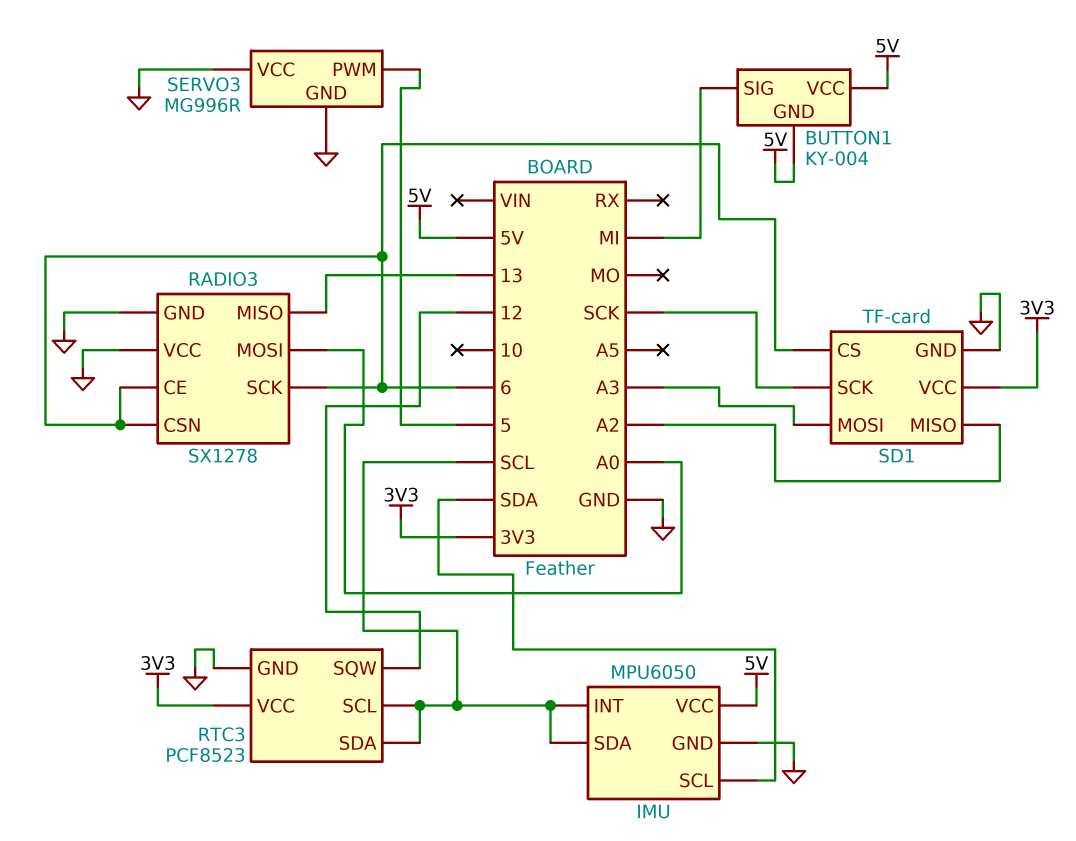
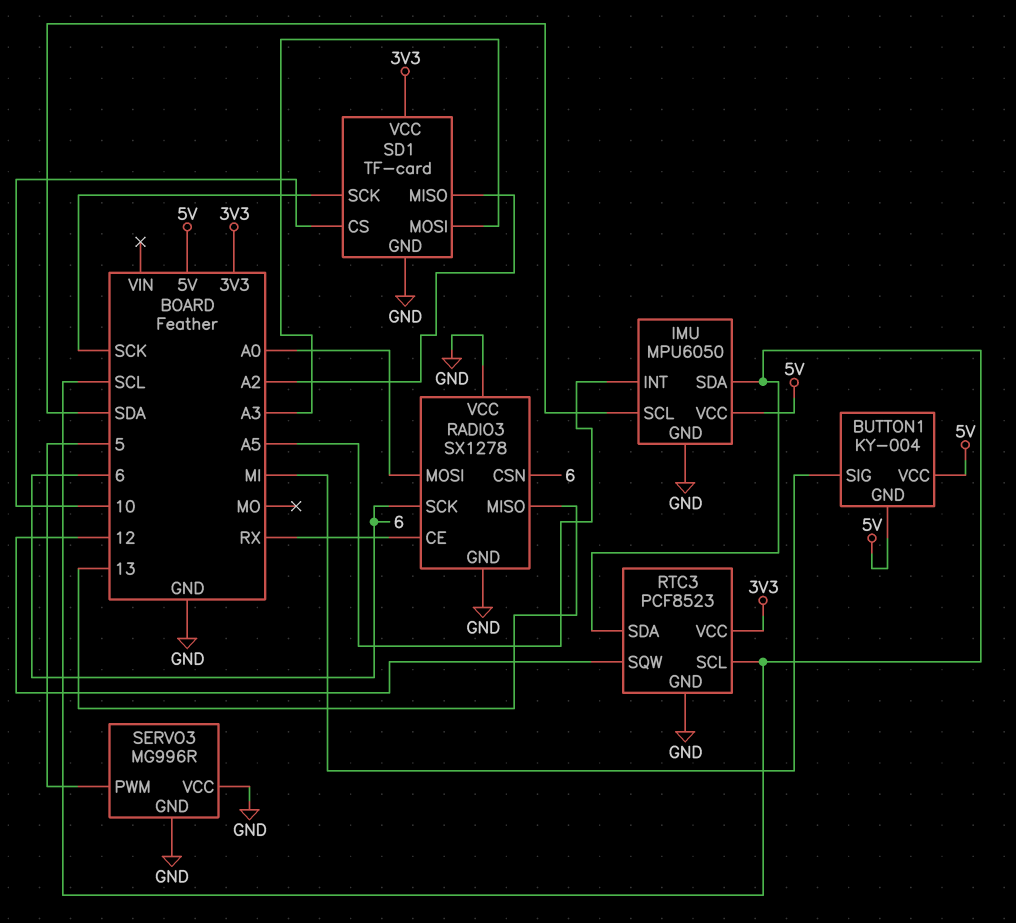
IMU pin INT: SCL -> A5
RADIO3 pin CE: 6 -> RX
SD1 pin CS: 6 -> 10

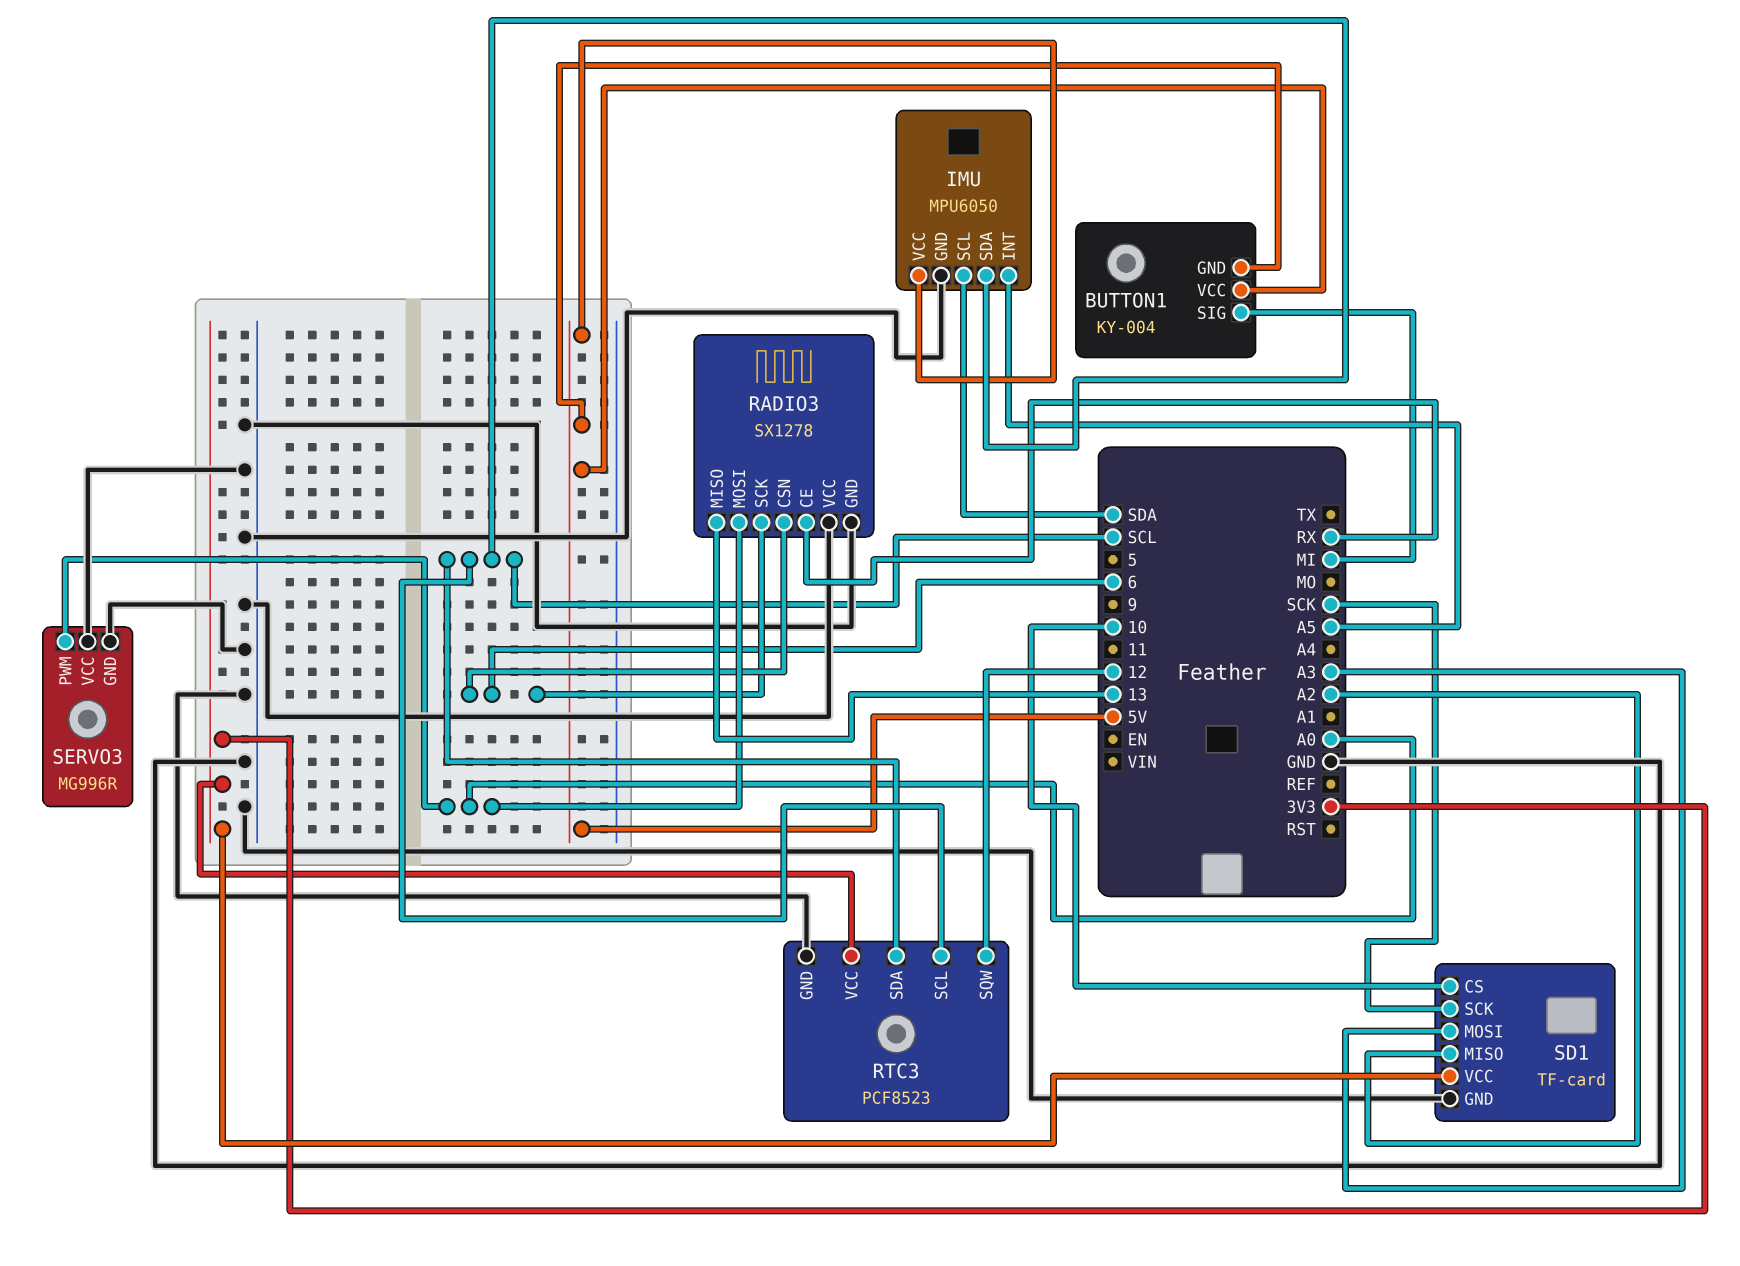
SERVO3 pin PWM: 5 -> A0

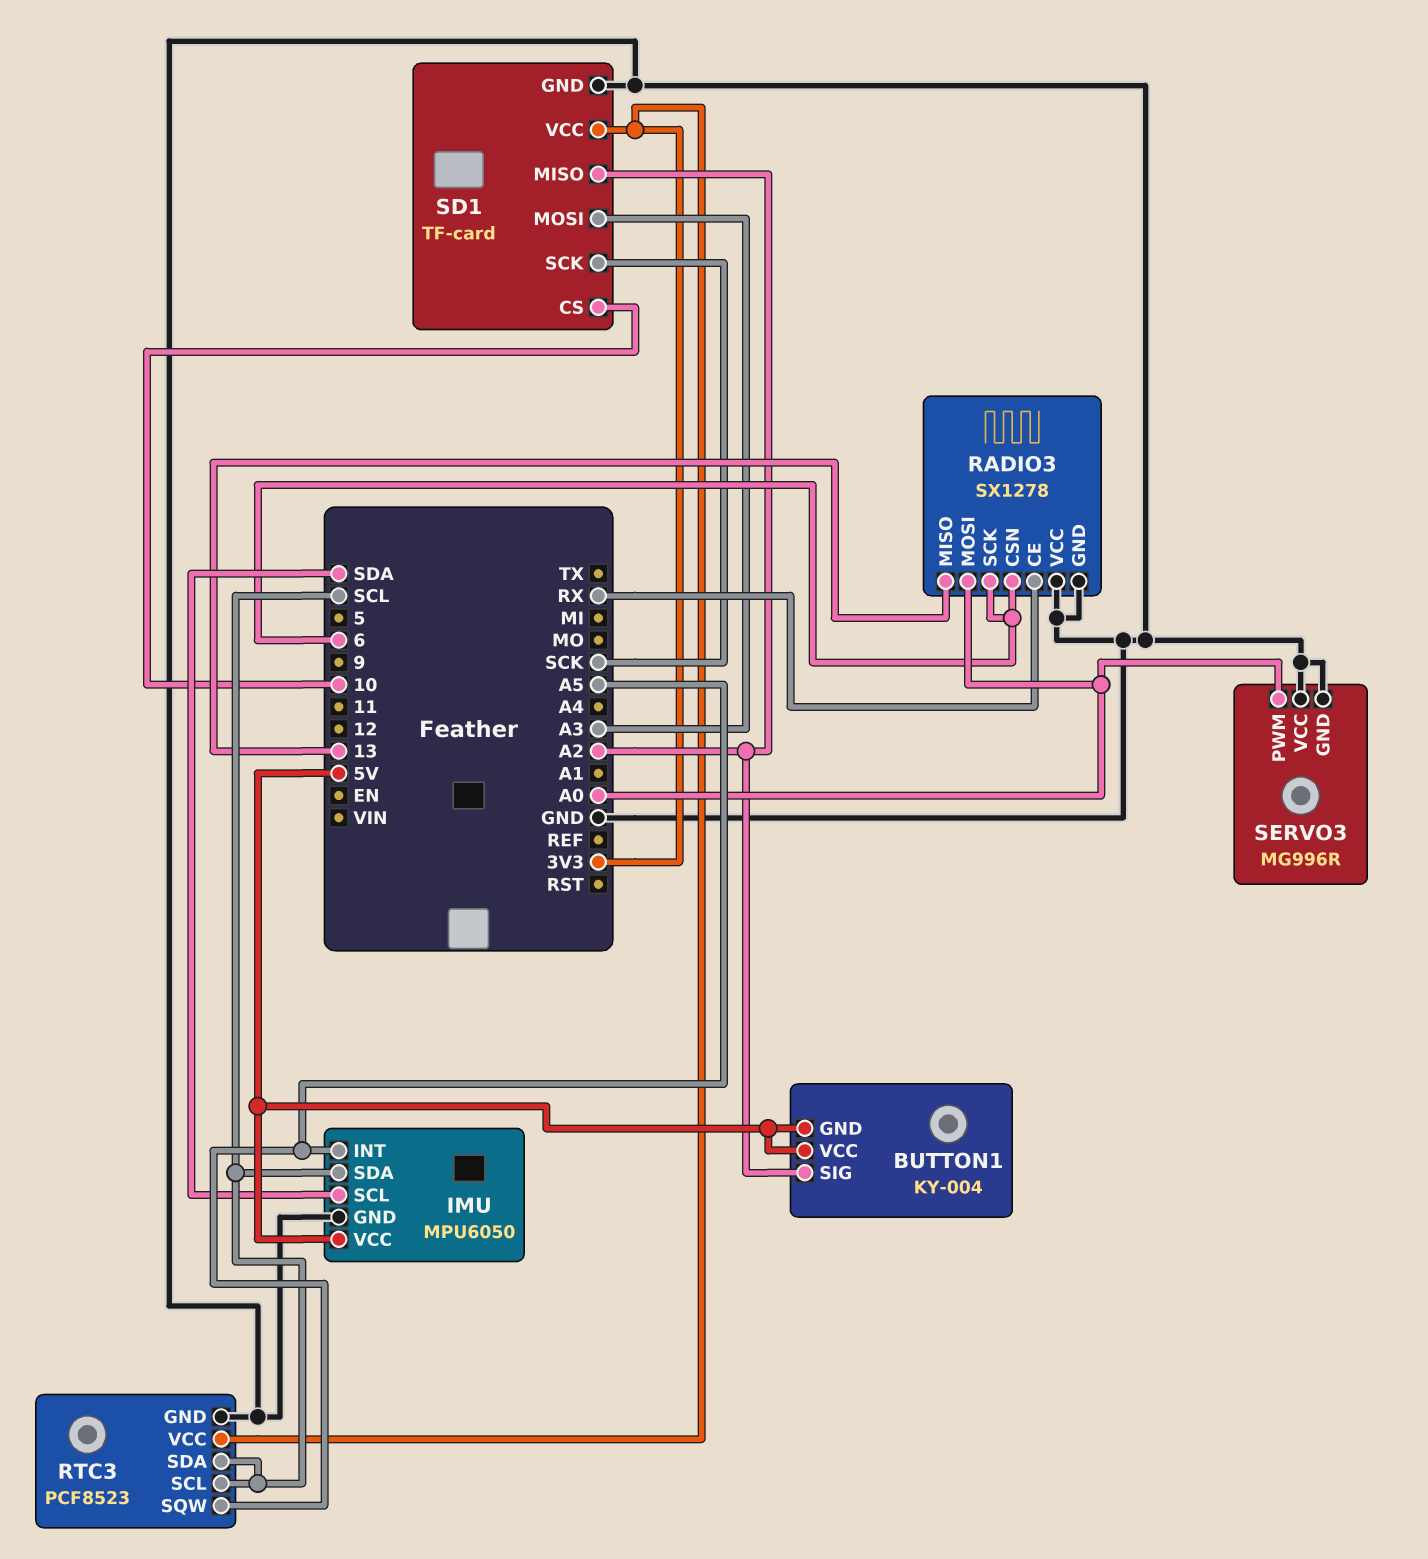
BUTTON1 pin SIG: MI -> A2
RTC3 pin SQW: 12 -> A5

